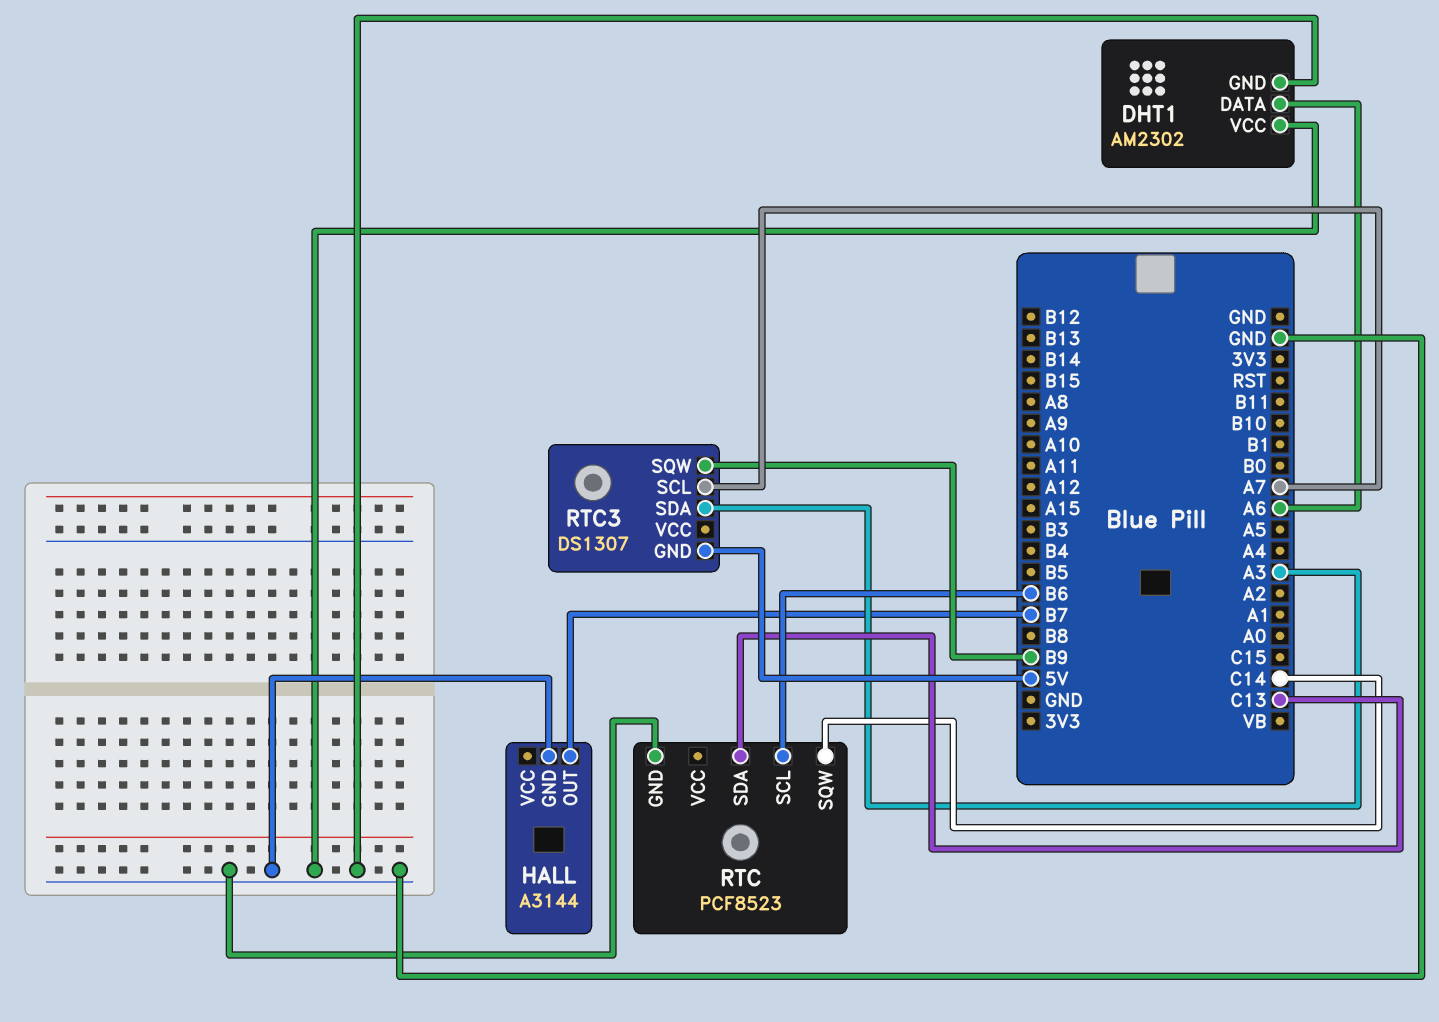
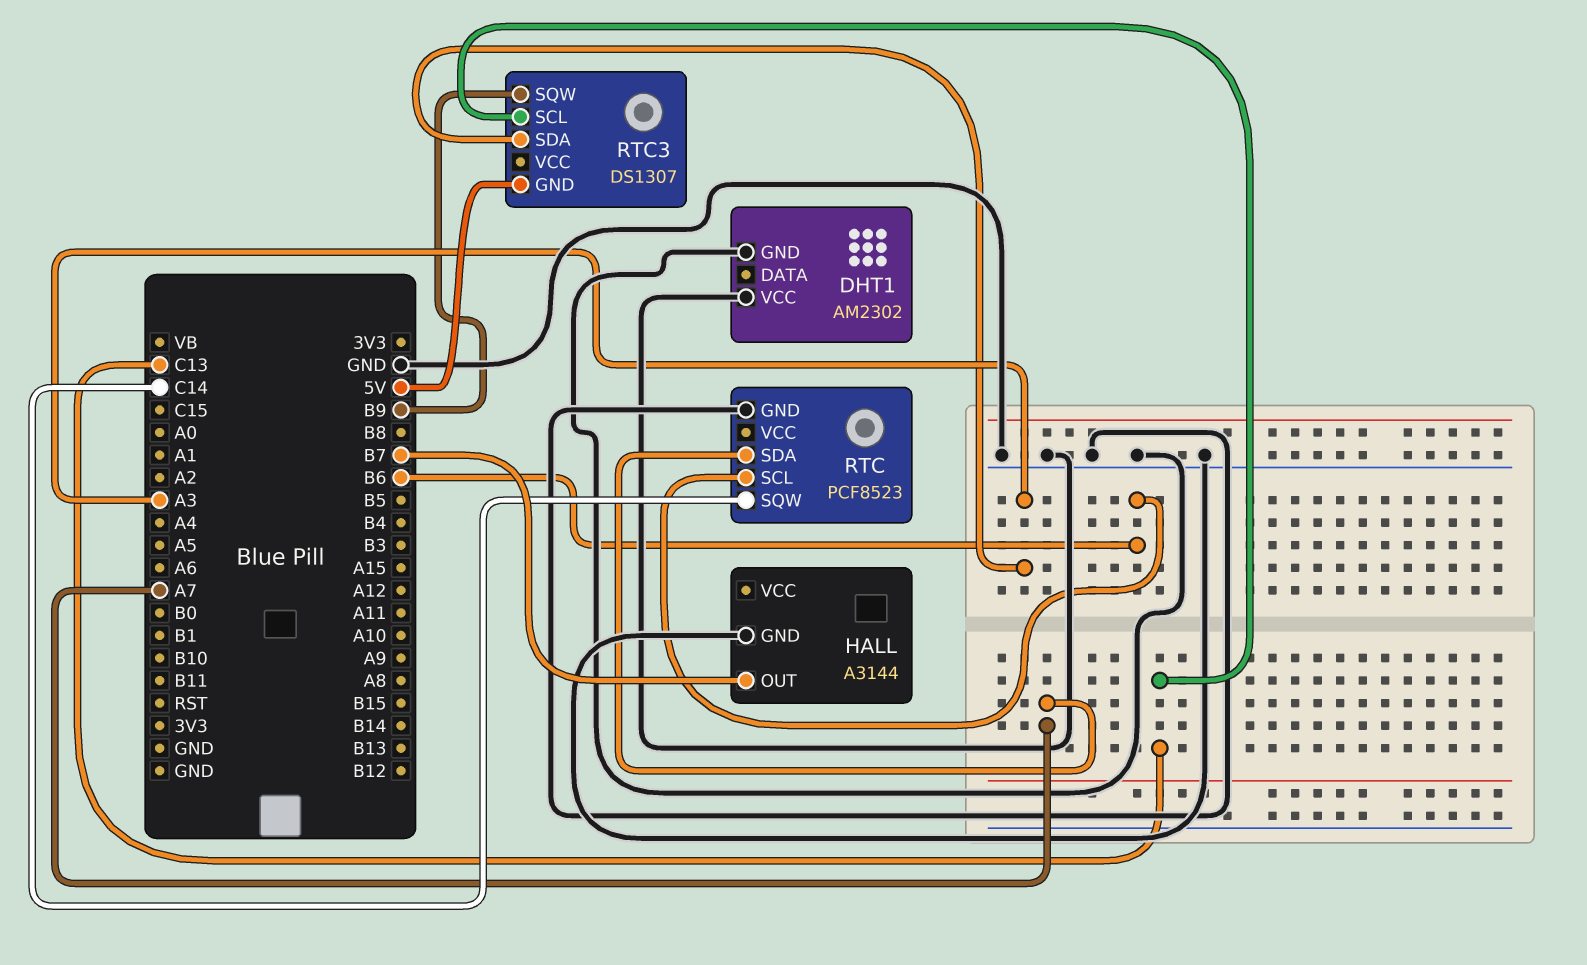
DHT1 pin DATA: A6 -> none
RTC pin SDA: C13 -> A7
RTC3 pin SCL: A7 -> C13

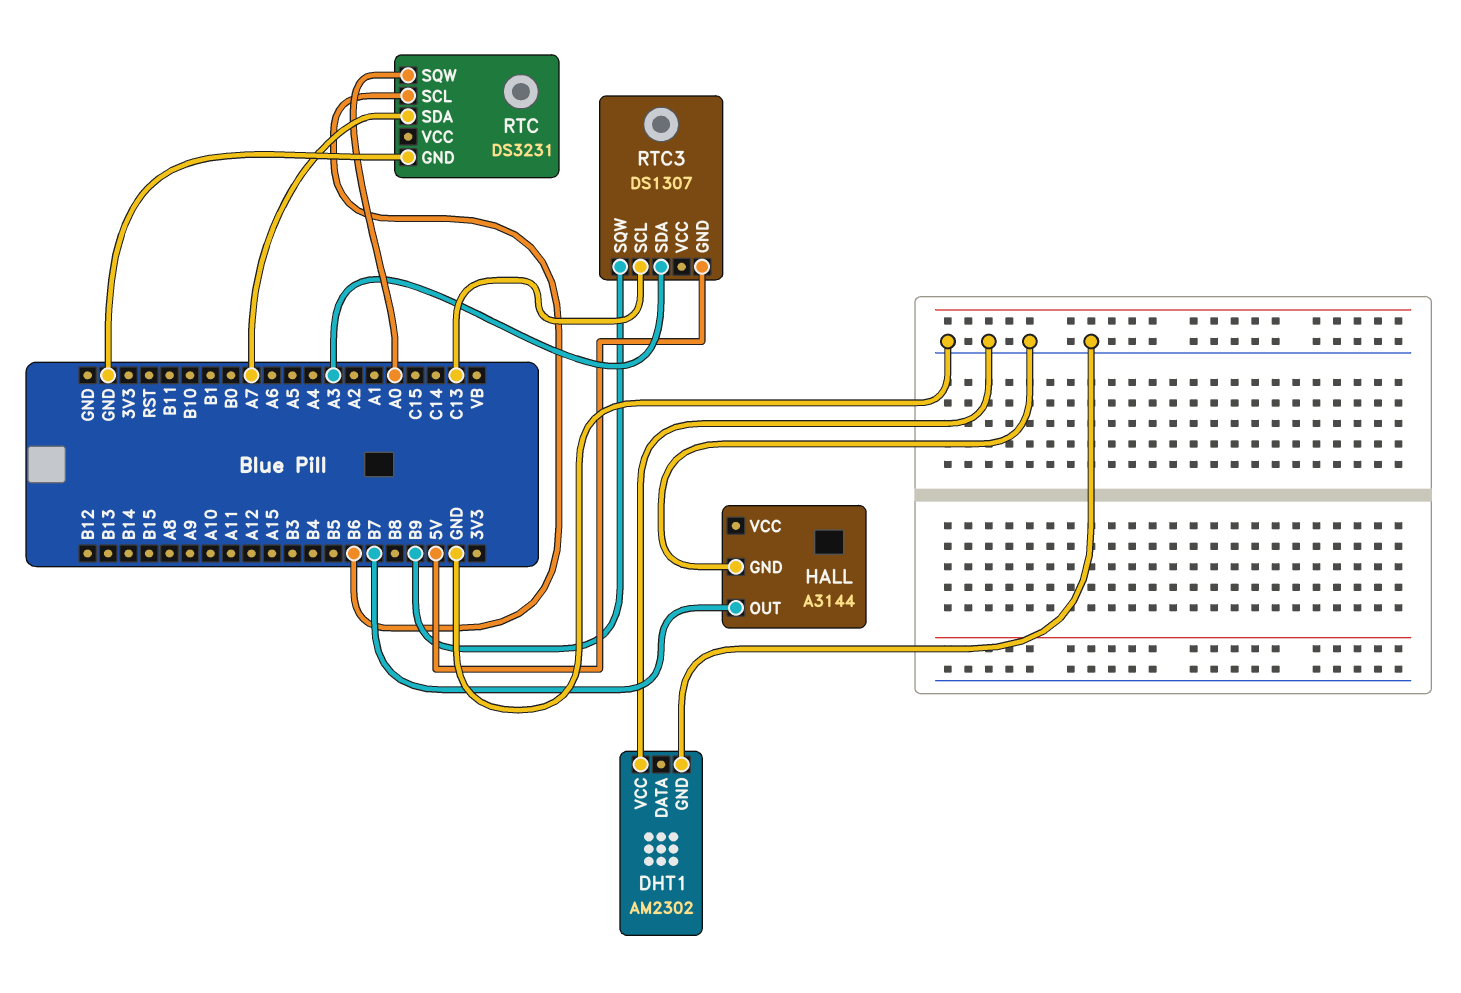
RTC: PCF8523 -> DS3231
RTC pin SQW: C14 -> A0

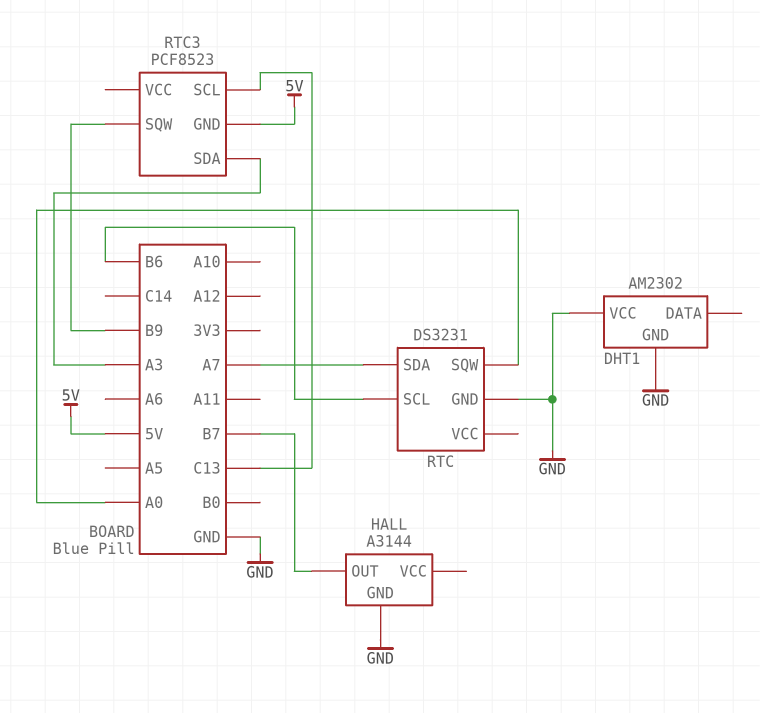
RTC3: DS1307 -> PCF8523

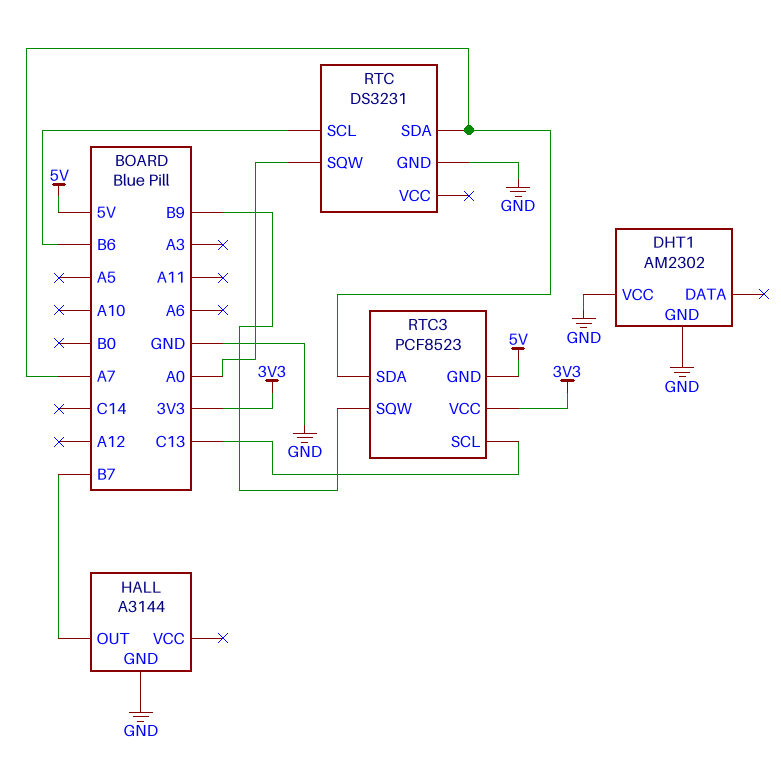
RTC3 pin SDA: A3 -> A7
RTC3 pin VCC: none -> 3V3

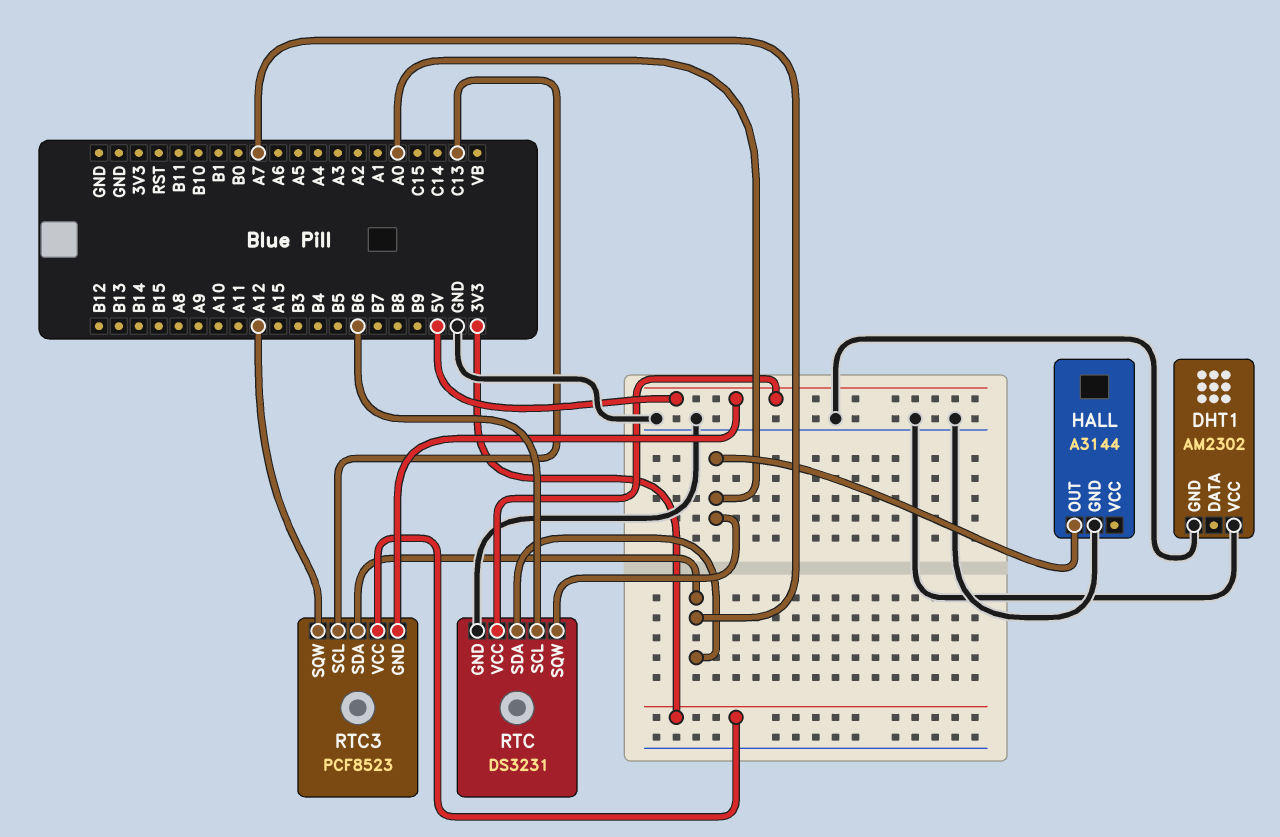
HALL pin OUT: B7 -> A0
RTC pin VCC: none -> 5V
RTC3 pin SQW: B9 -> A12

